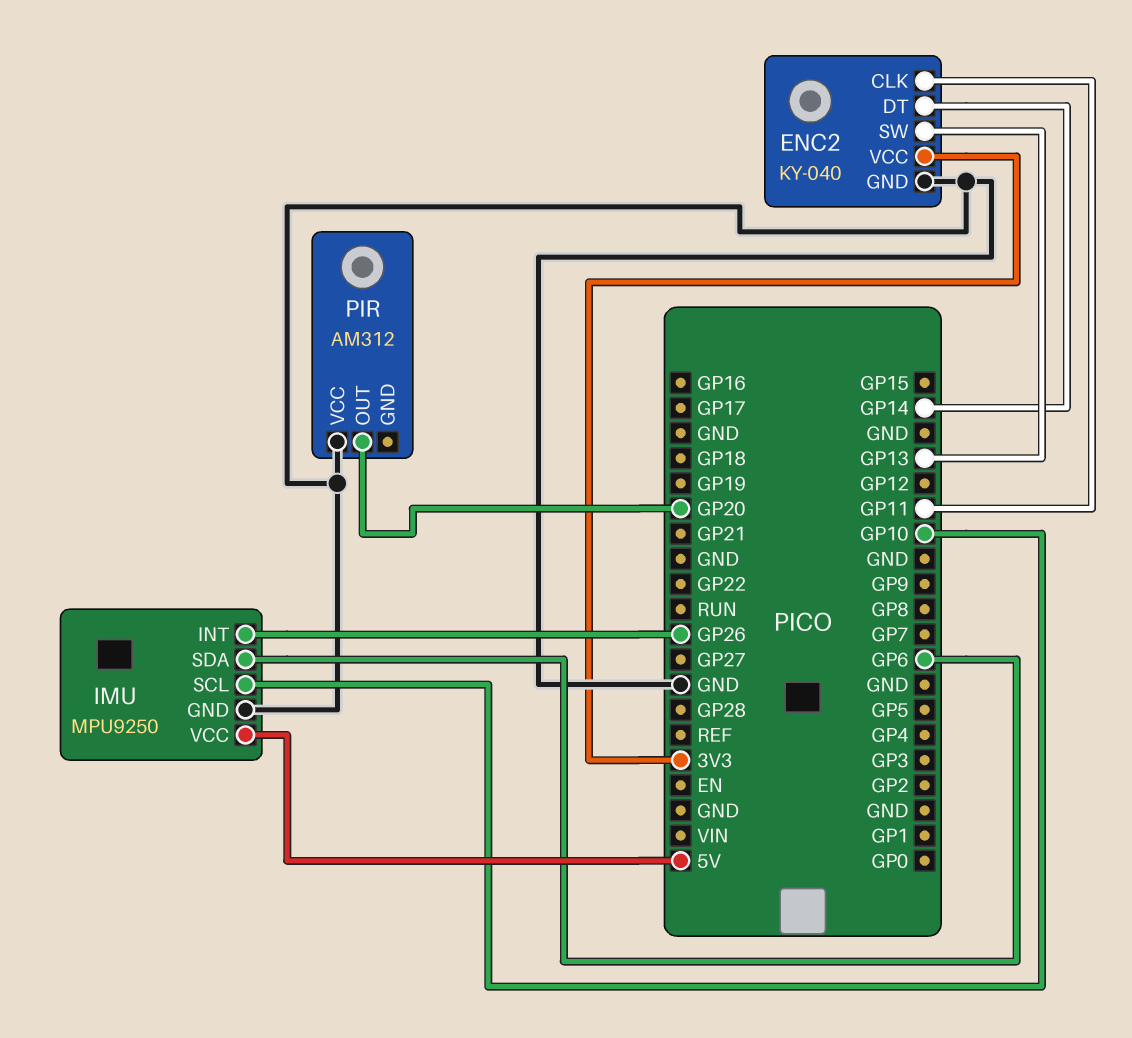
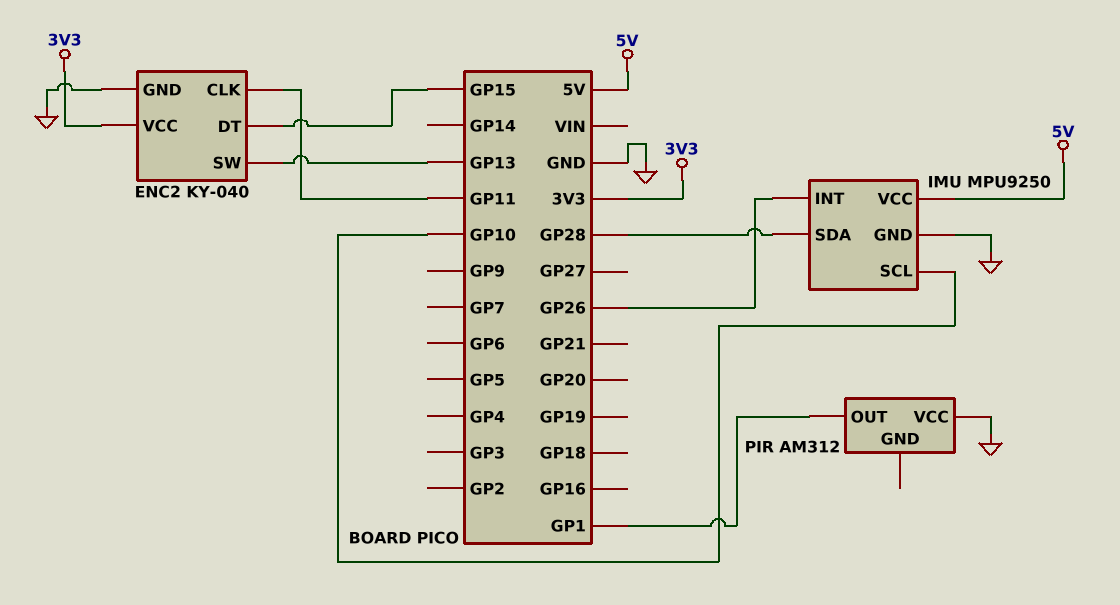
ENC2 pin DT: GP14 -> GP15
IMU pin SDA: GP6 -> GP28
PIR pin OUT: GP20 -> GP1

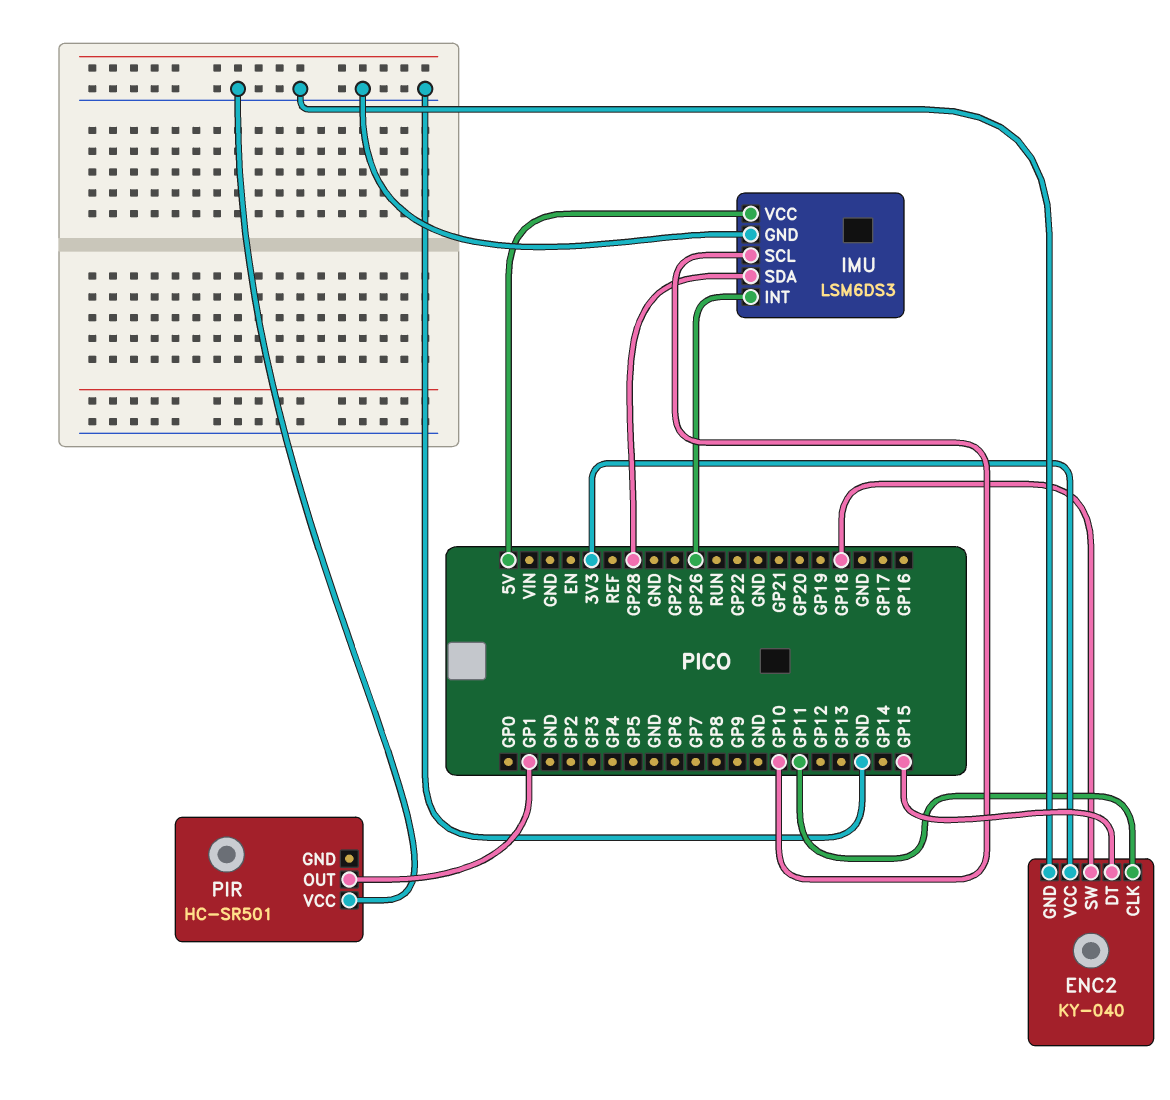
ENC2 pin SW: GP13 -> GP18
IMU: MPU9250 -> LSM6DS3
PIR: AM312 -> HC-SR501

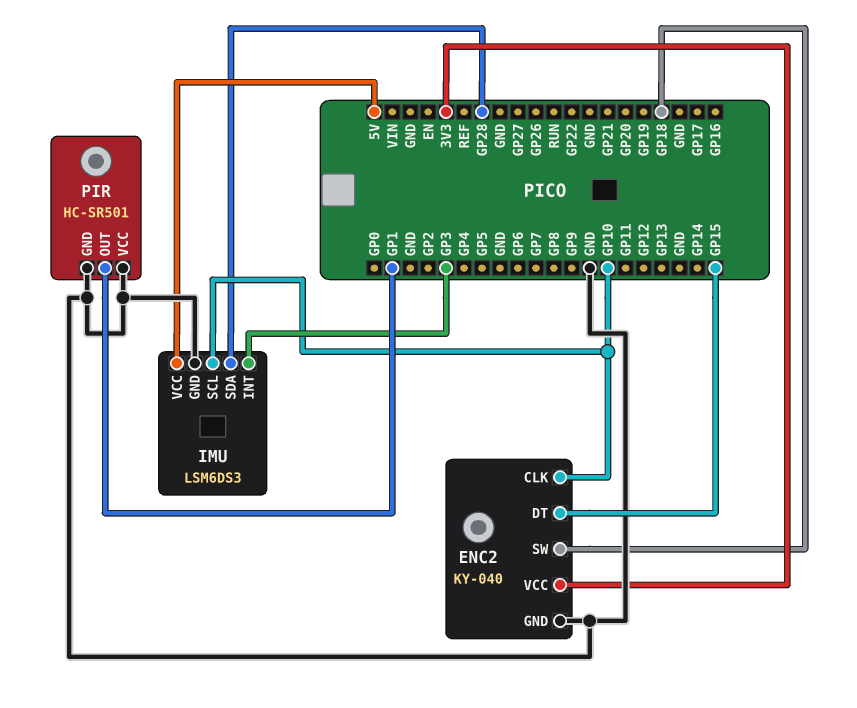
ENC2 pin CLK: GP11 -> GP10
IMU pin INT: GP26 -> GP3
PIR pin GND: none -> GND

